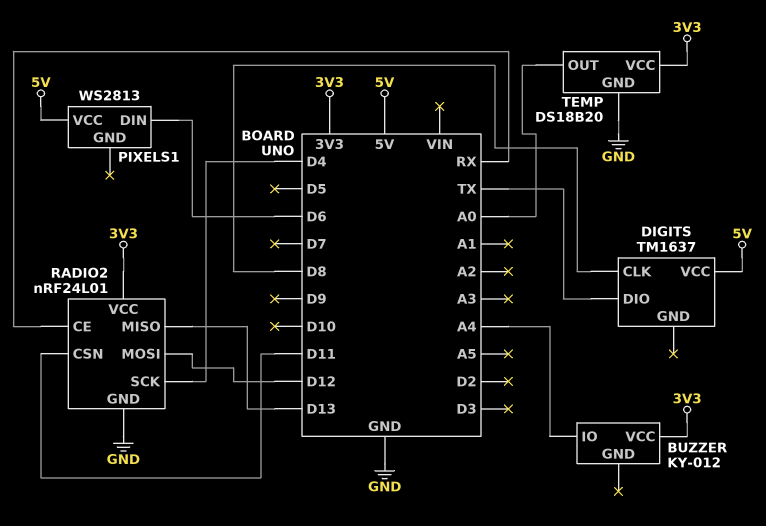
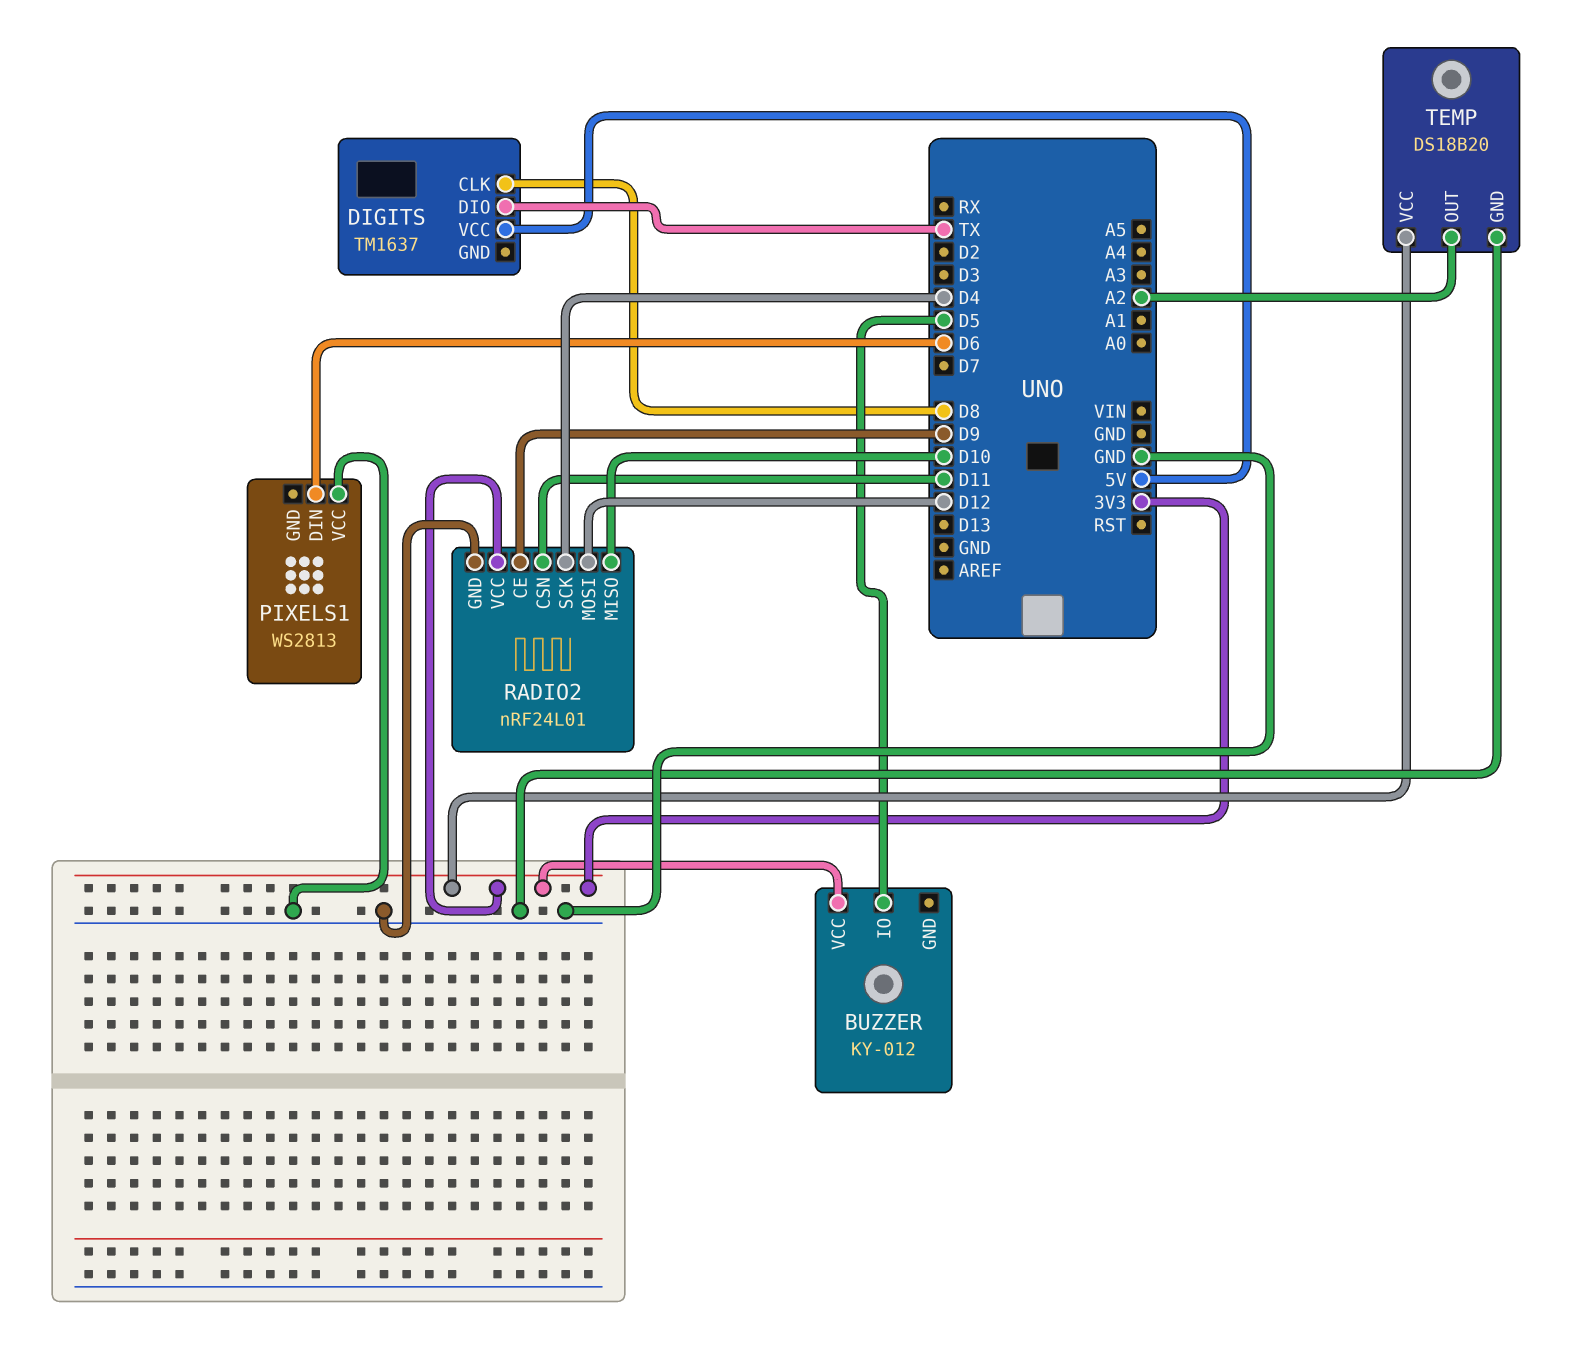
BUZZER pin IO: A4 -> D5
PIXELS1 pin VCC: 5V -> GND
RADIO2 pin CE: RX -> D9
RADIO2 pin MISO: D13 -> D10
TEMP pin OUT: A0 -> A2

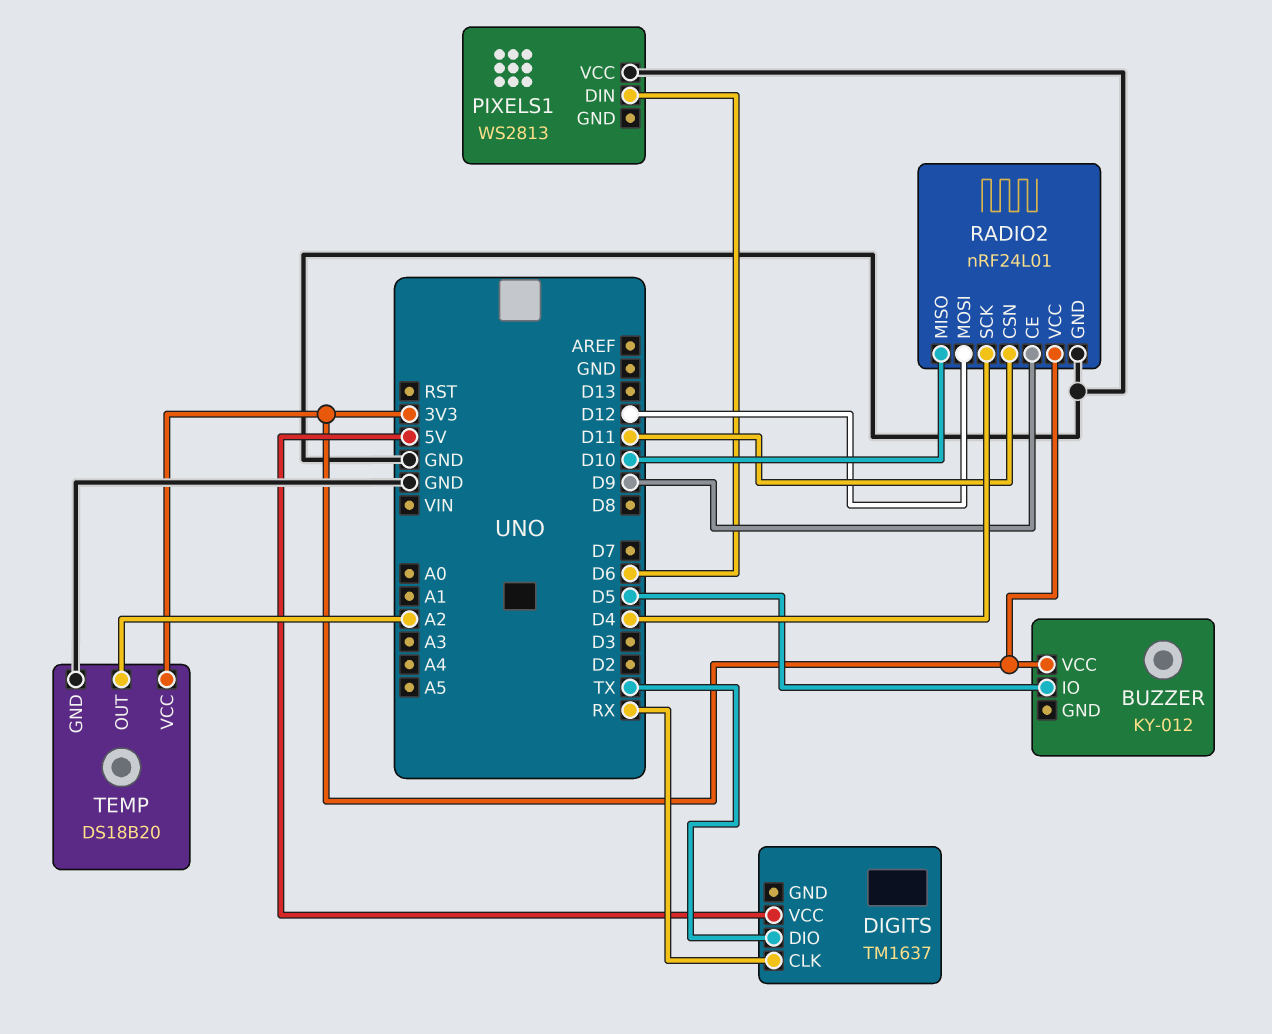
DIGITS pin CLK: D8 -> RX

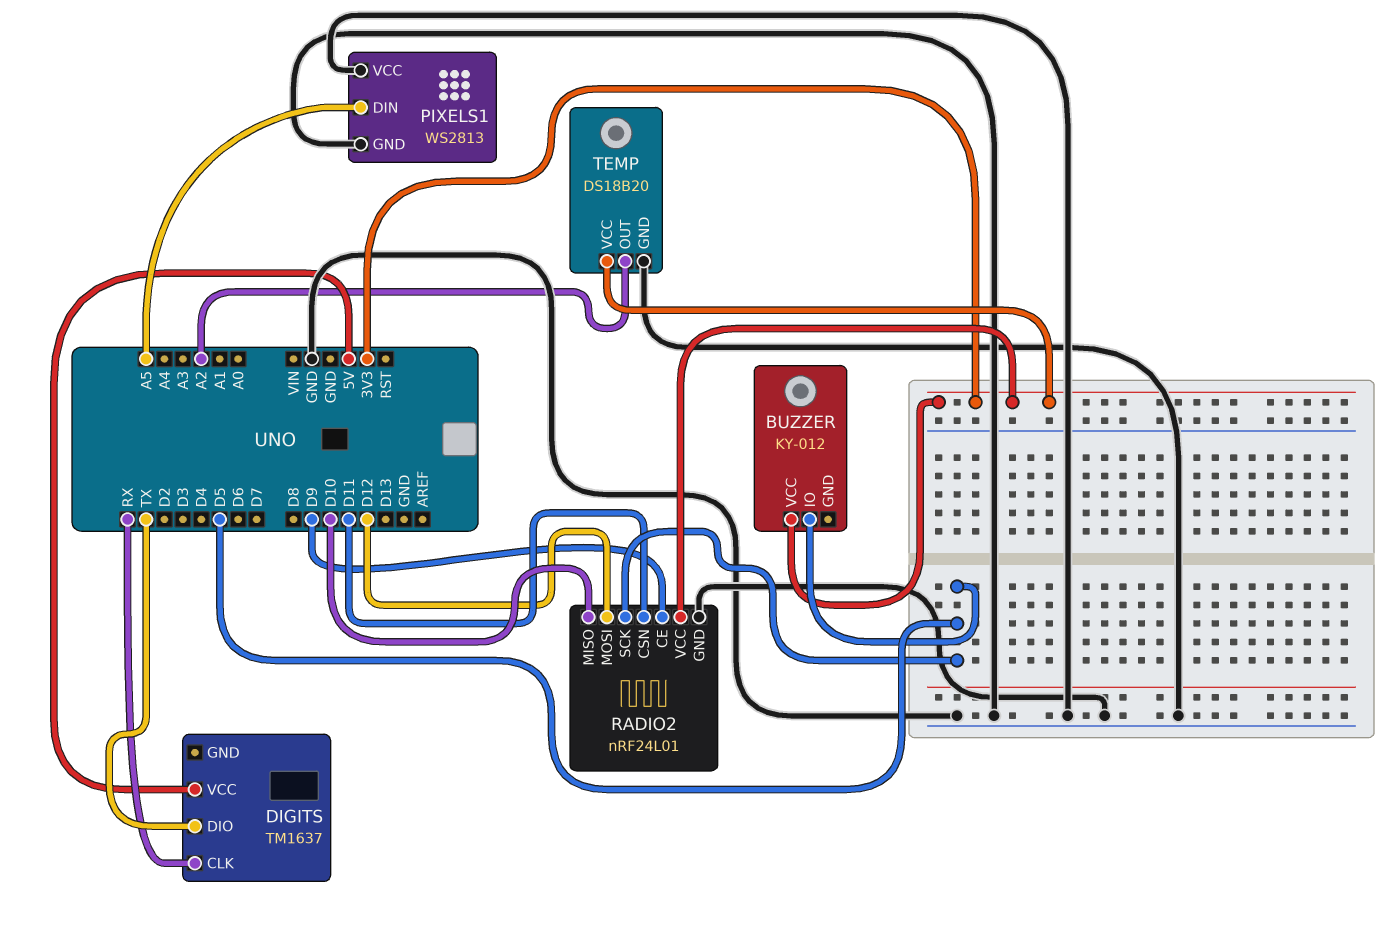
PIXELS1 pin DIN: D6 -> A5
PIXELS1 pin GND: none -> GND
RADIO2 pin SCK: D4 -> D5

